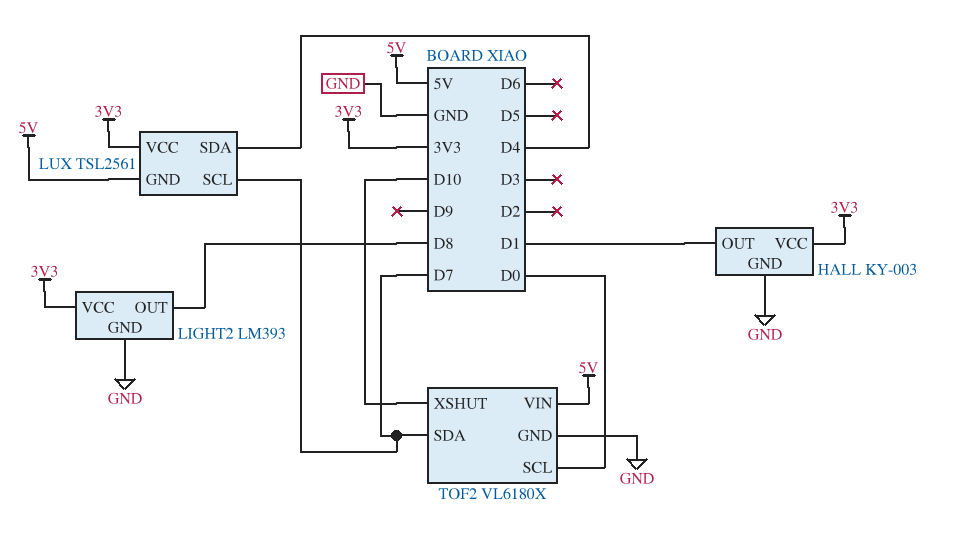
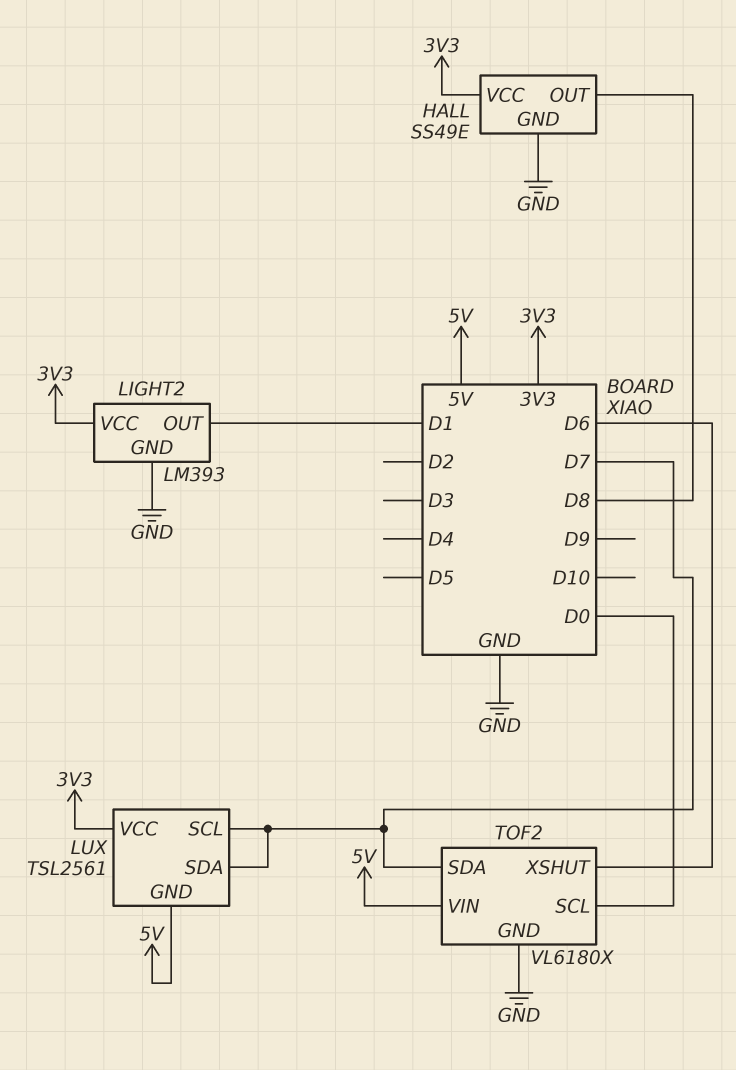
HALL: KY-003 -> SS49E
HALL pin OUT: D1 -> D8
LIGHT2 pin OUT: D8 -> D1
LUX pin SDA: D4 -> D7
TOF2 pin XSHUT: D10 -> D6

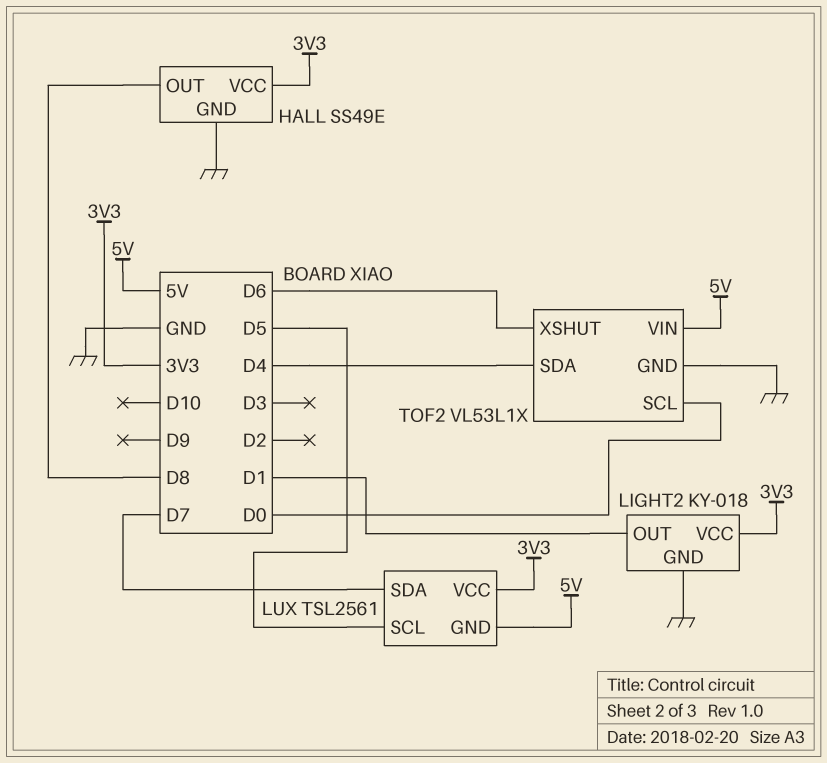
LIGHT2: LM393 -> KY-018
LUX pin SCL: D7 -> D5
TOF2: VL6180X -> VL53L1X
TOF2 pin SDA: D7 -> D4

